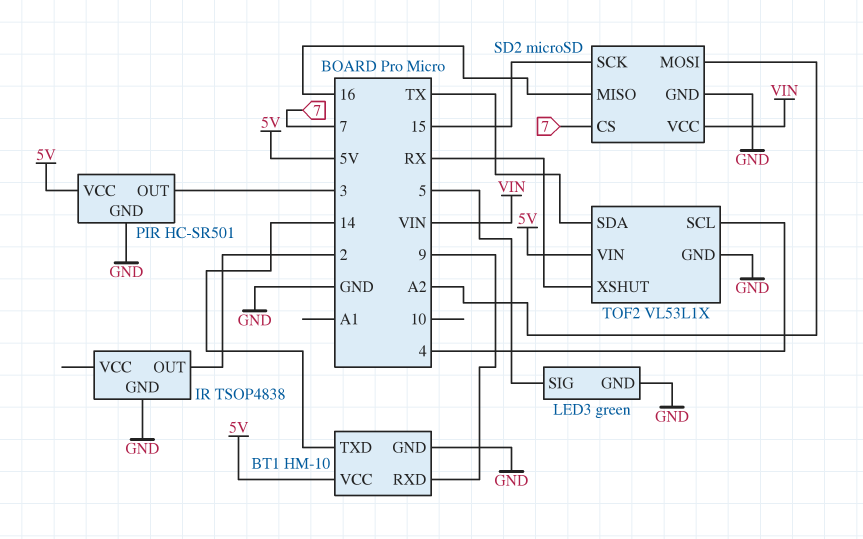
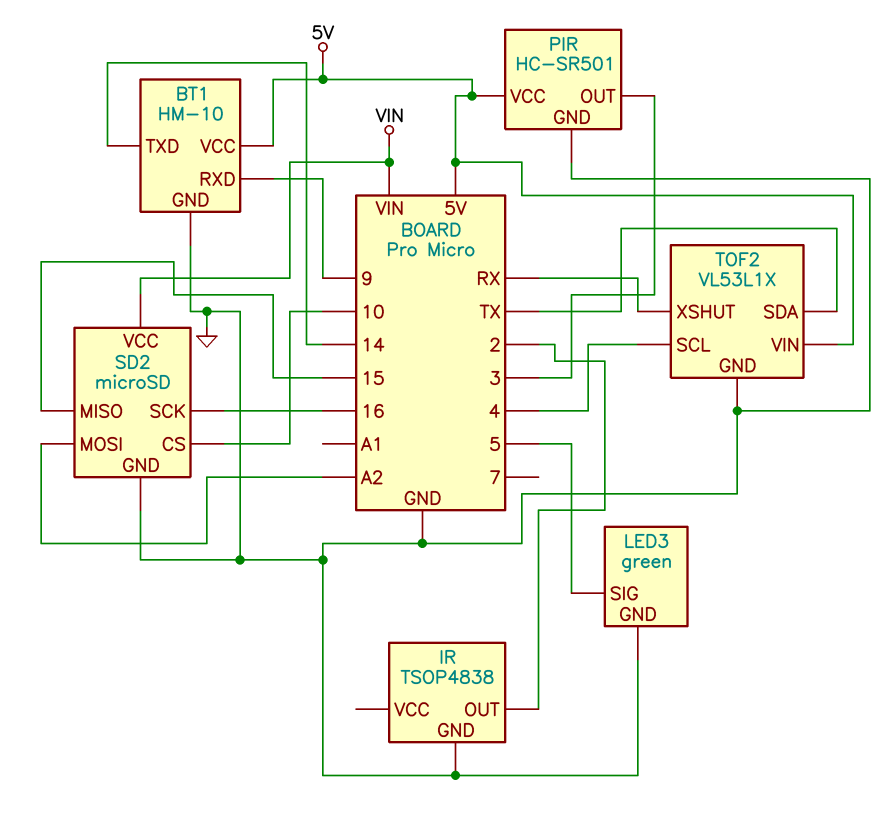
SD2 pin CS: 7 -> 10
SD2 pin MISO: 16 -> 15
SD2 pin SCK: 15 -> 16

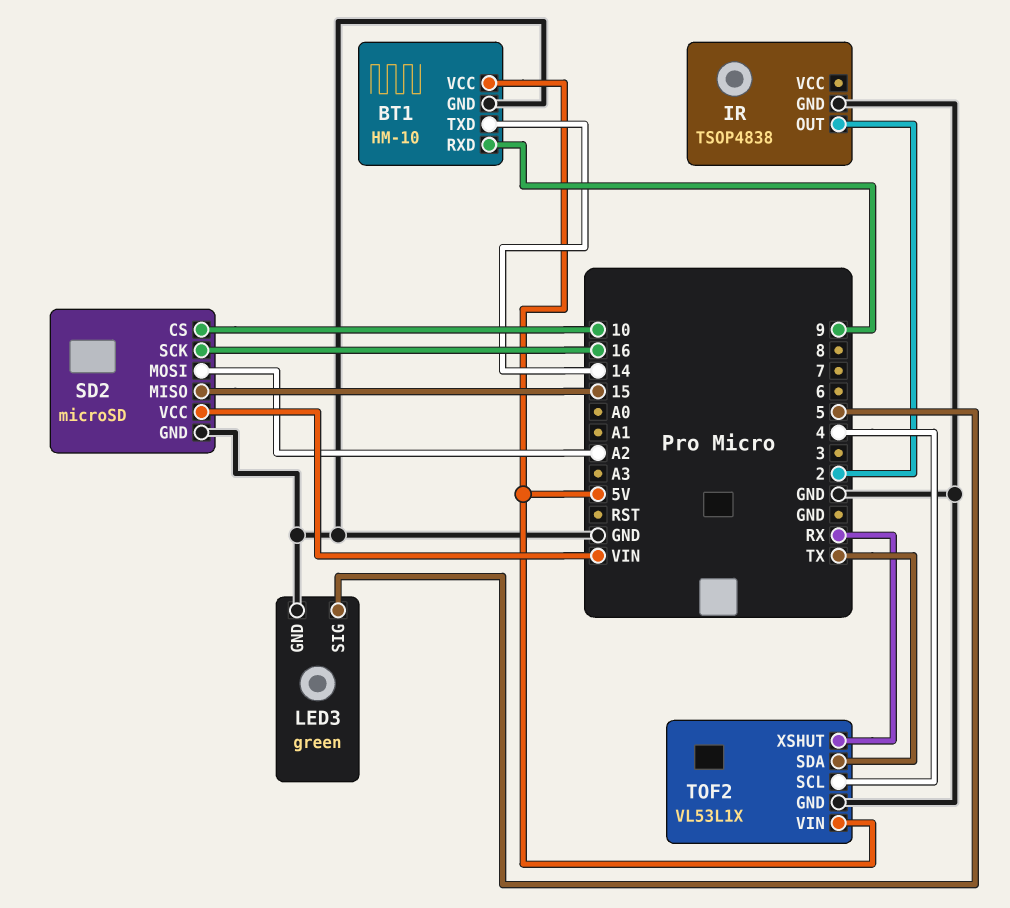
PIR: HC-SR501 -> none
PIR pin GND: GND -> none
PIR pin OUT: 3 -> none
PIR pin VCC: 5V -> none

